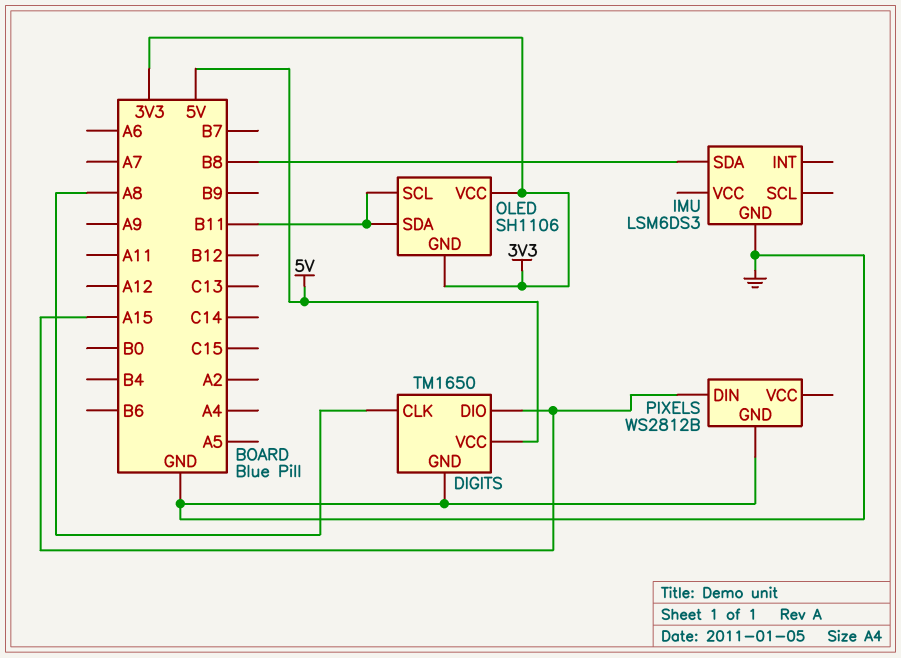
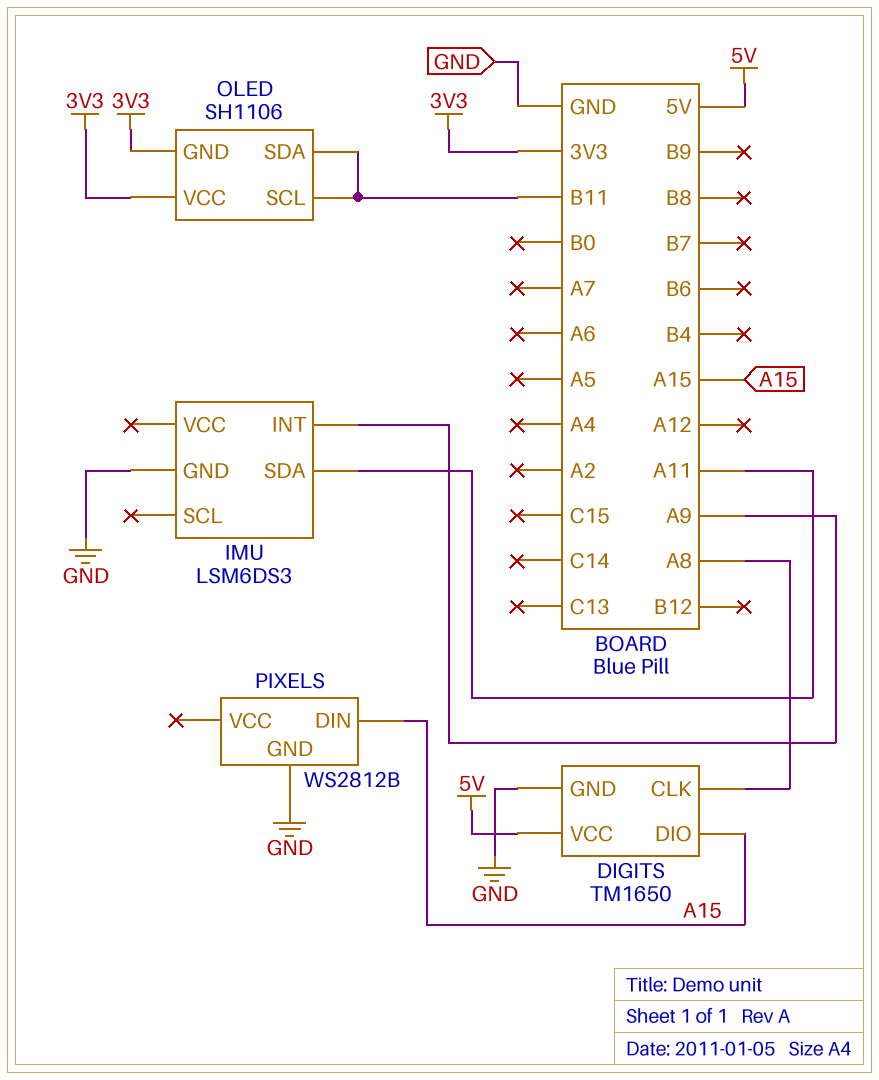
IMU pin INT: none -> A9
IMU pin SDA: B8 -> A11

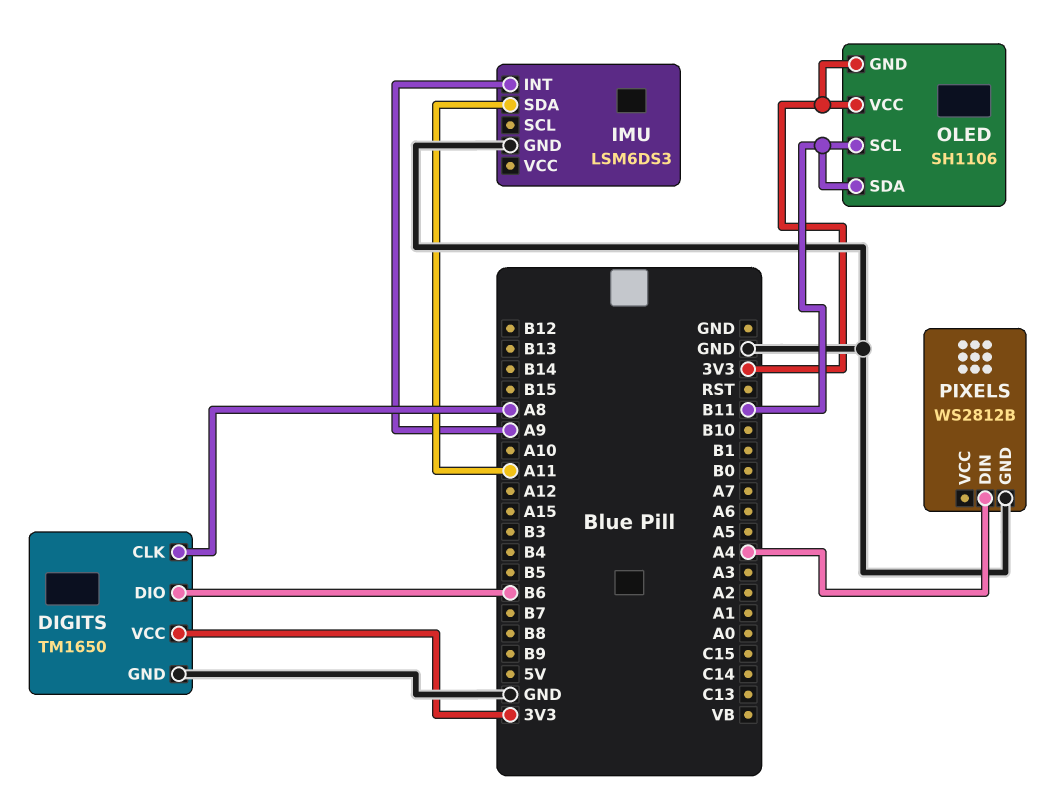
DIGITS pin DIO: A15 -> B6
DIGITS pin VCC: 5V -> 3V3
PIXELS pin DIN: A15 -> A4

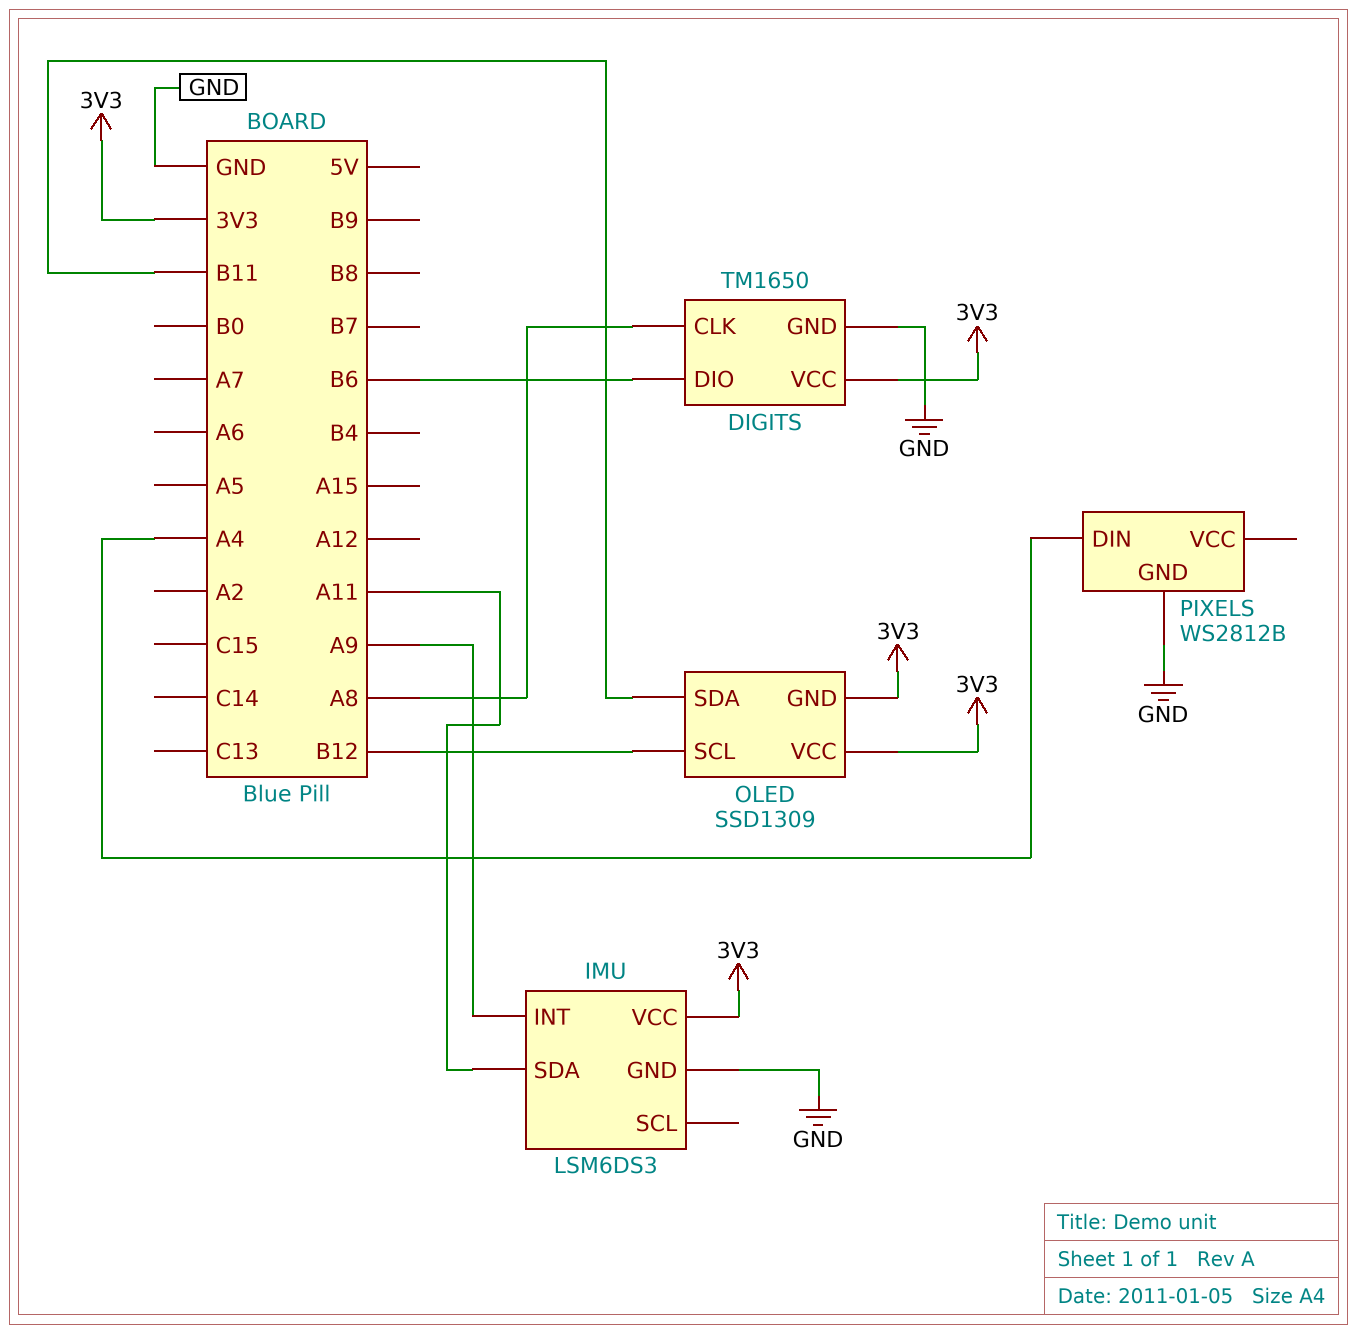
IMU pin VCC: none -> 3V3
OLED: SH1106 -> SSD1309
OLED pin SCL: B11 -> B12

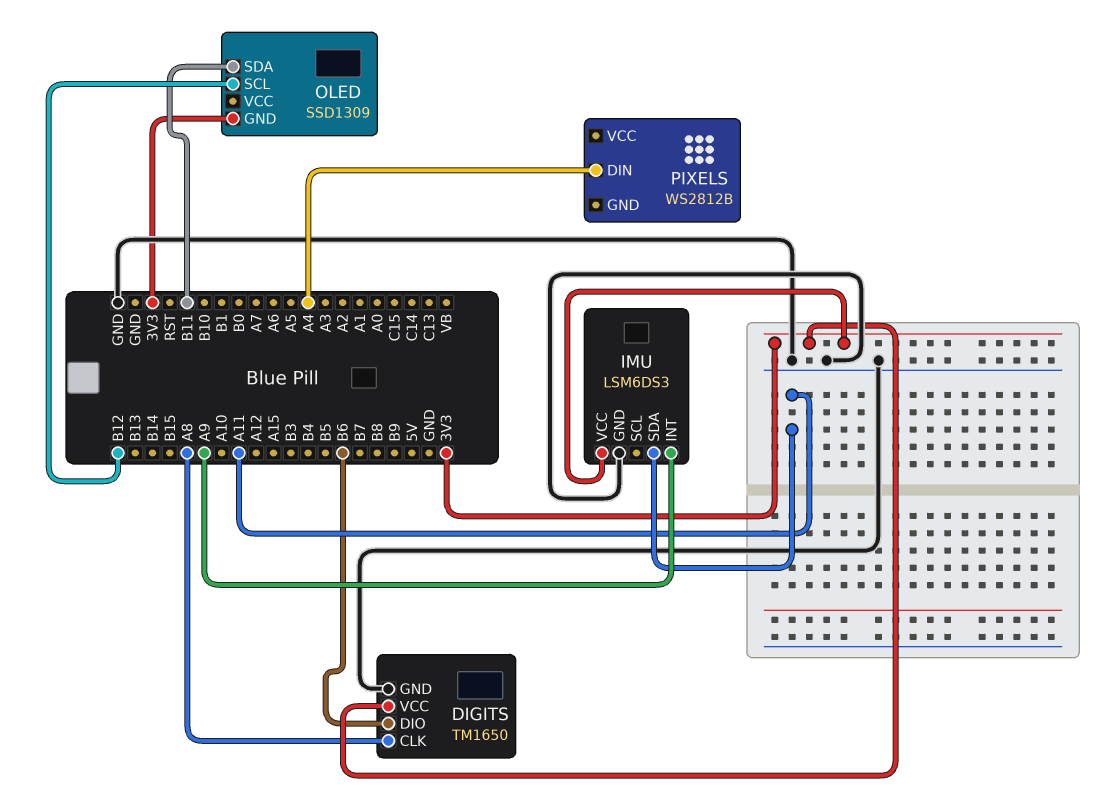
OLED pin VCC: 3V3 -> none
PIXELS pin GND: GND -> none

